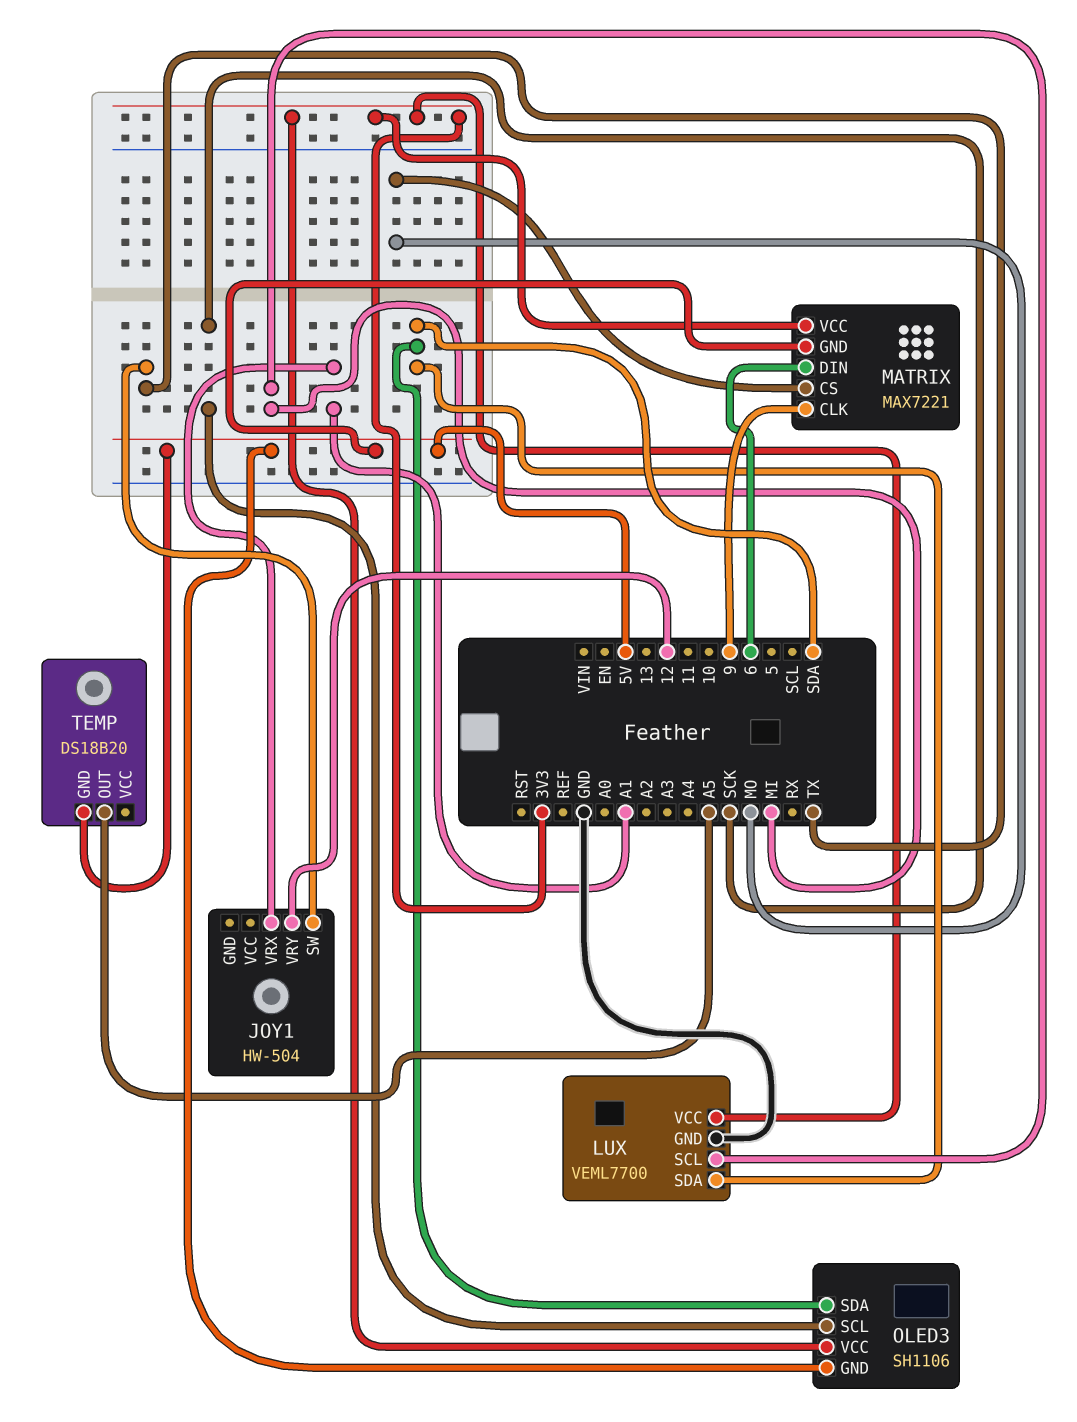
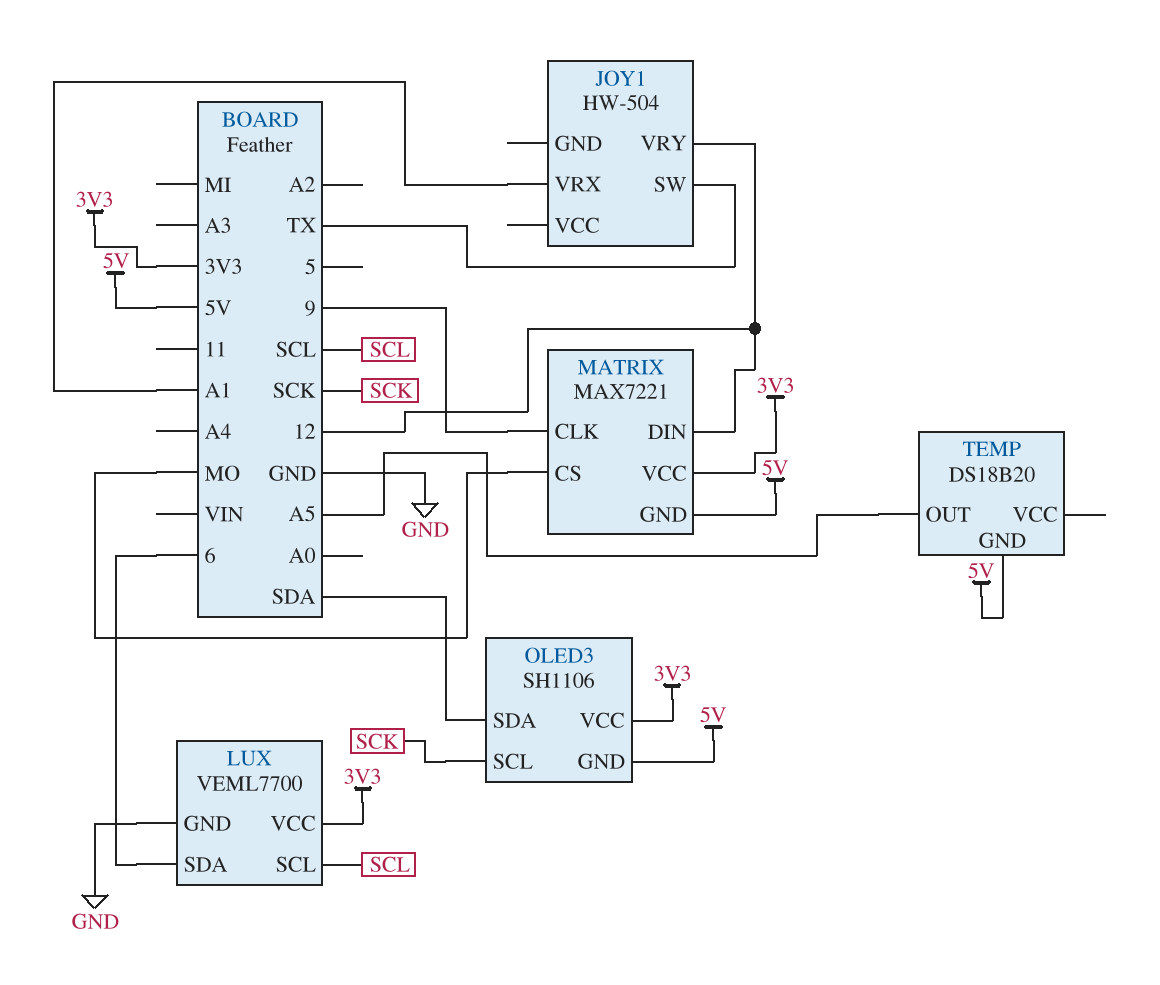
LUX pin SCL: MI -> SCL
LUX pin SDA: SDA -> 6
MATRIX pin DIN: 6 -> 12

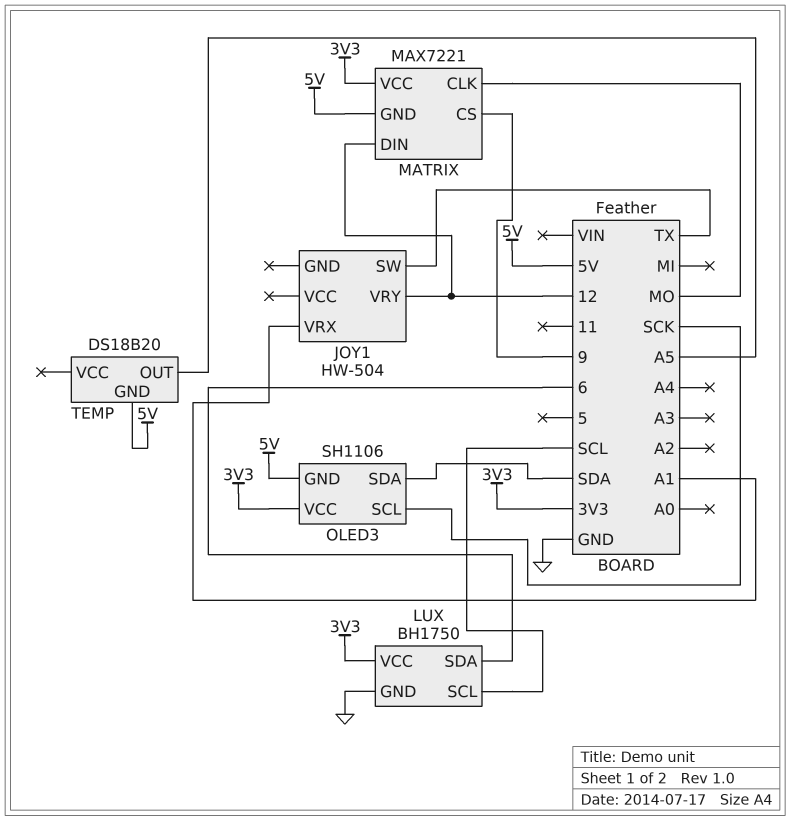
LUX: VEML7700 -> BH1750
MATRIX pin CLK: 9 -> MO
MATRIX pin CS: MO -> 9

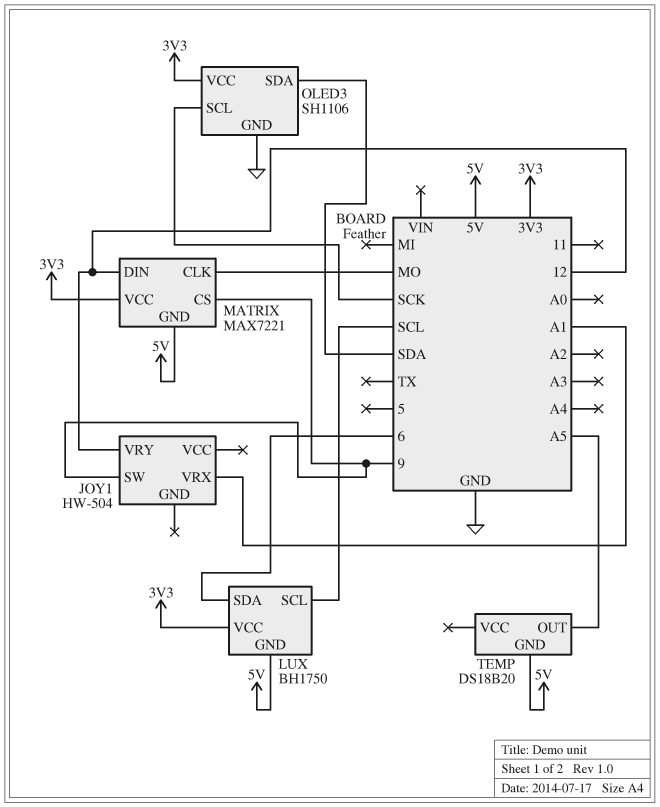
JOY1 pin SW: TX -> 9
LUX pin GND: GND -> 5V
OLED3 pin GND: 5V -> GND

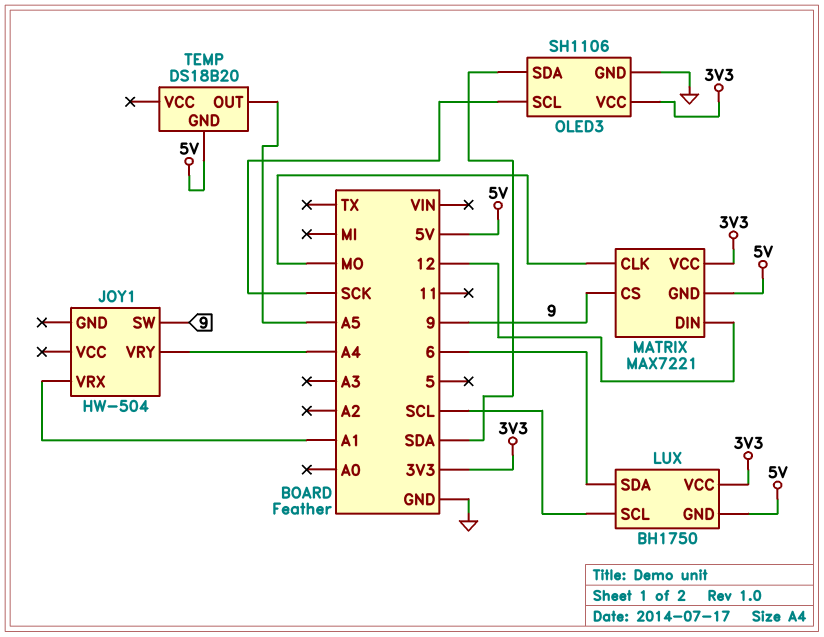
JOY1 pin VRY: 12 -> A4

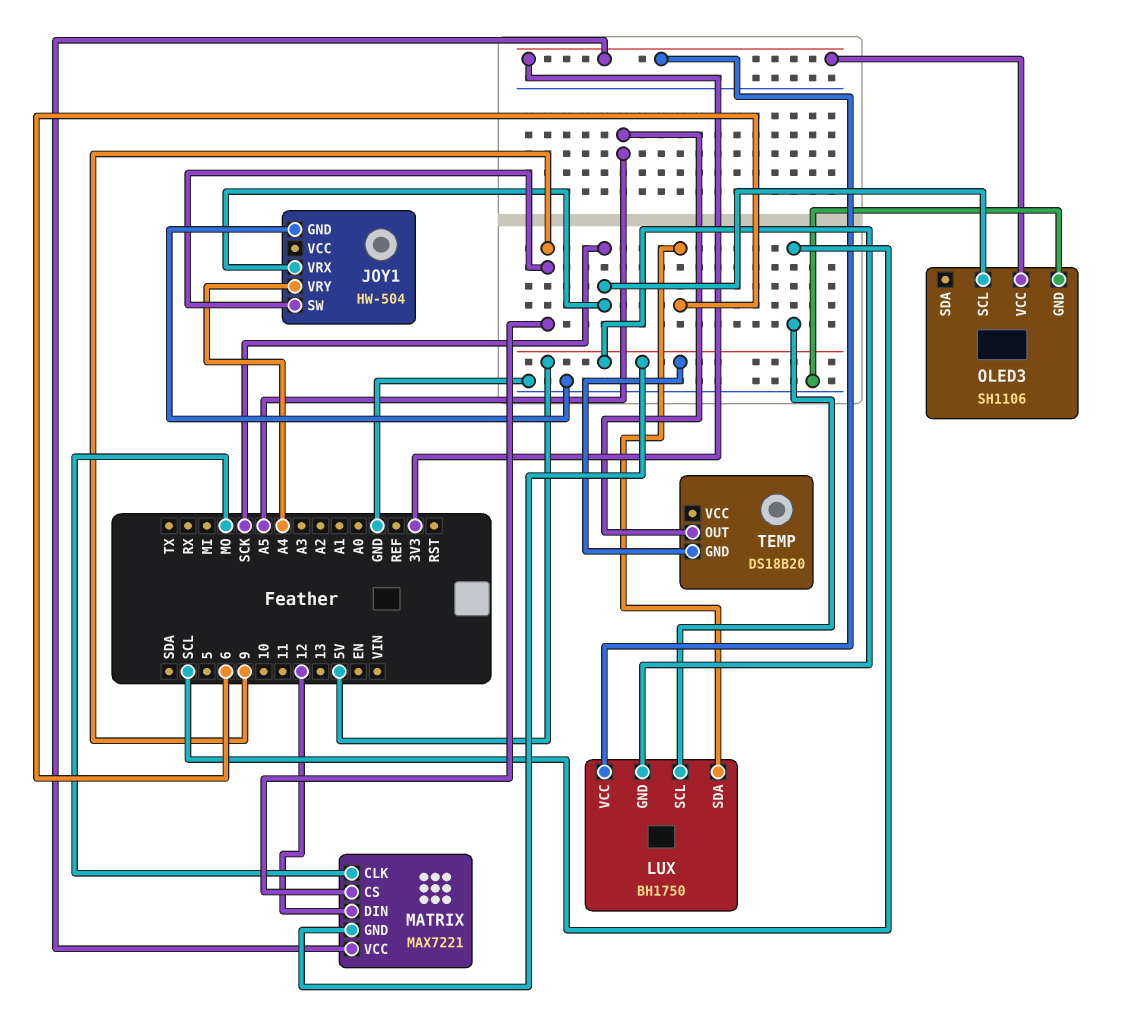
JOY1 pin GND: none -> GND
JOY1 pin VRX: A1 -> SCK
OLED3 pin SDA: SDA -> none

